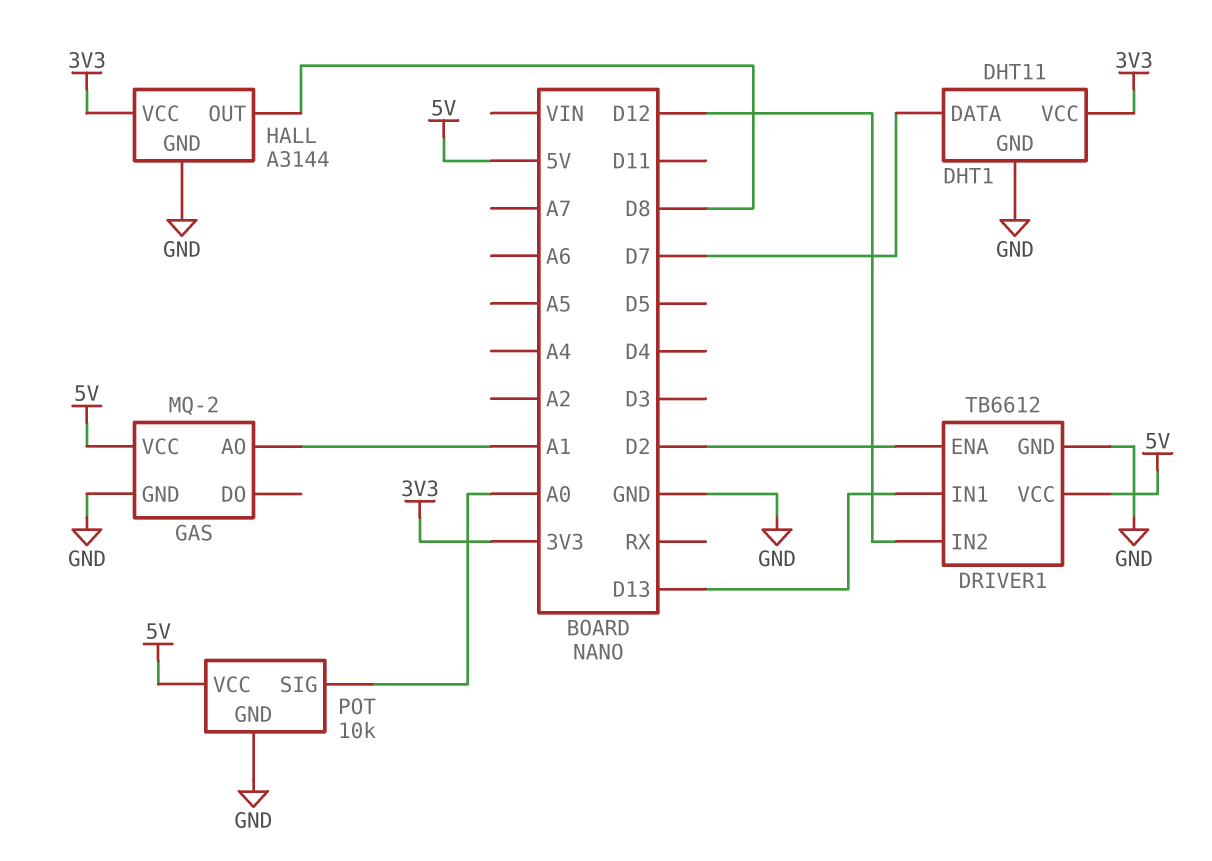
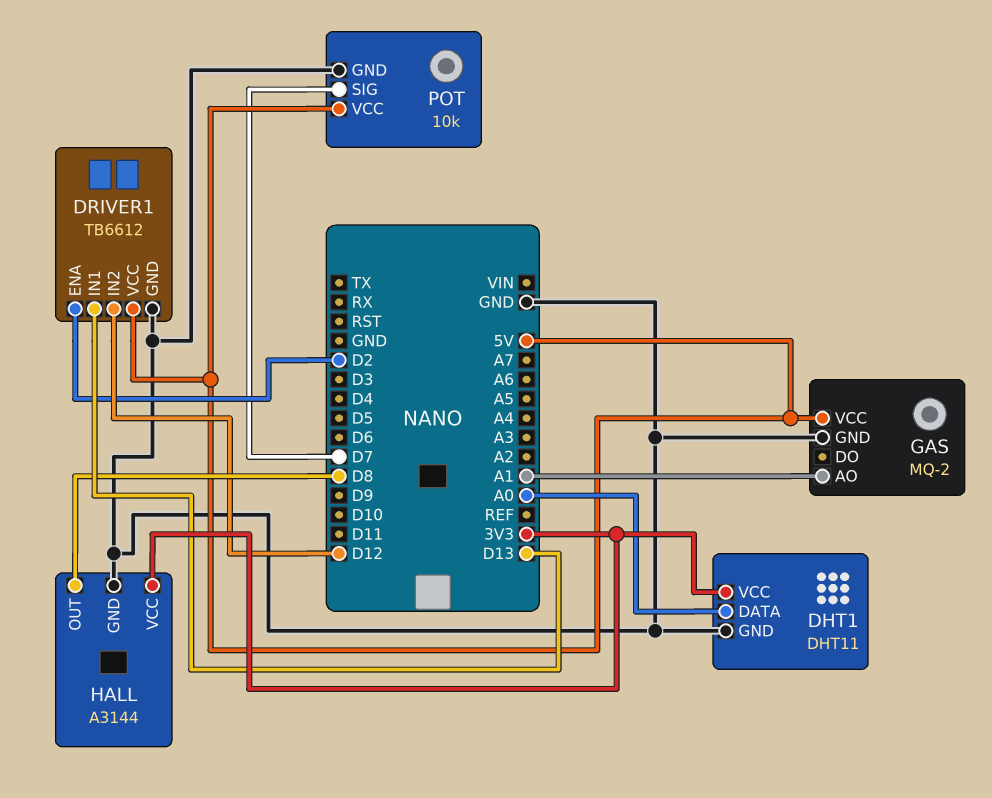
DHT1 pin DATA: D7 -> A0
POT pin SIG: A0 -> D7

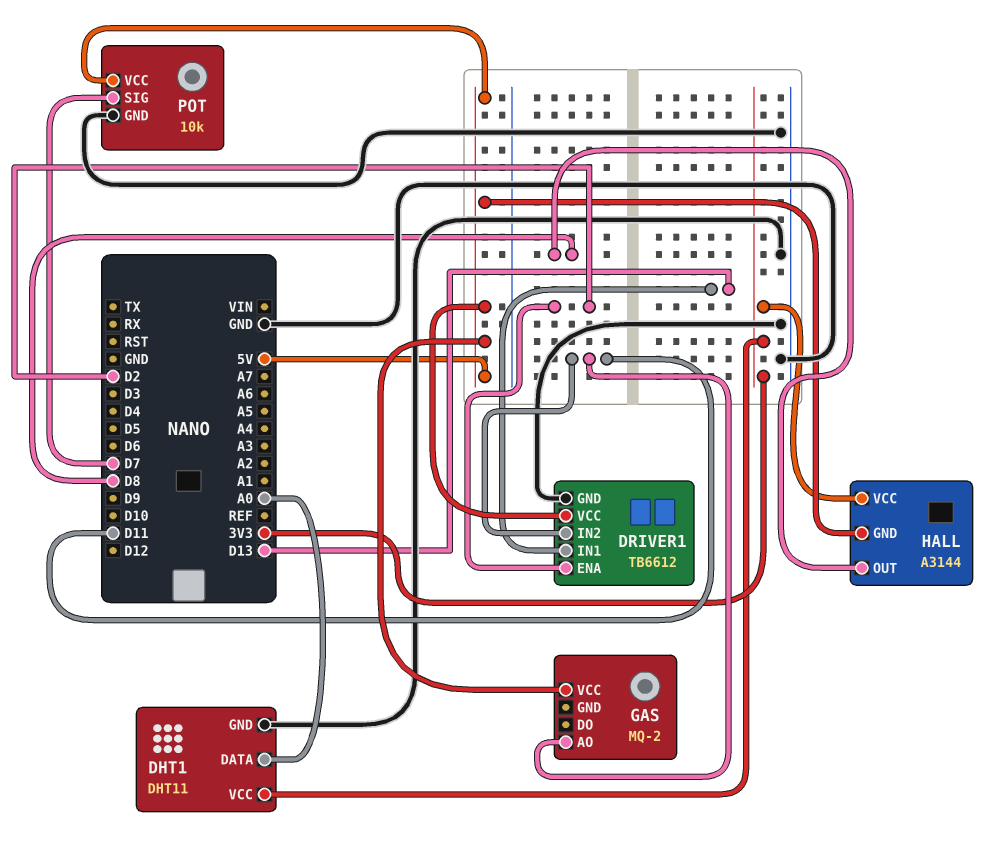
DRIVER1 pin IN2: D12 -> D11
GAS pin AO: A1 -> D11
GAS pin GND: GND -> none
HALL pin GND: GND -> 5V

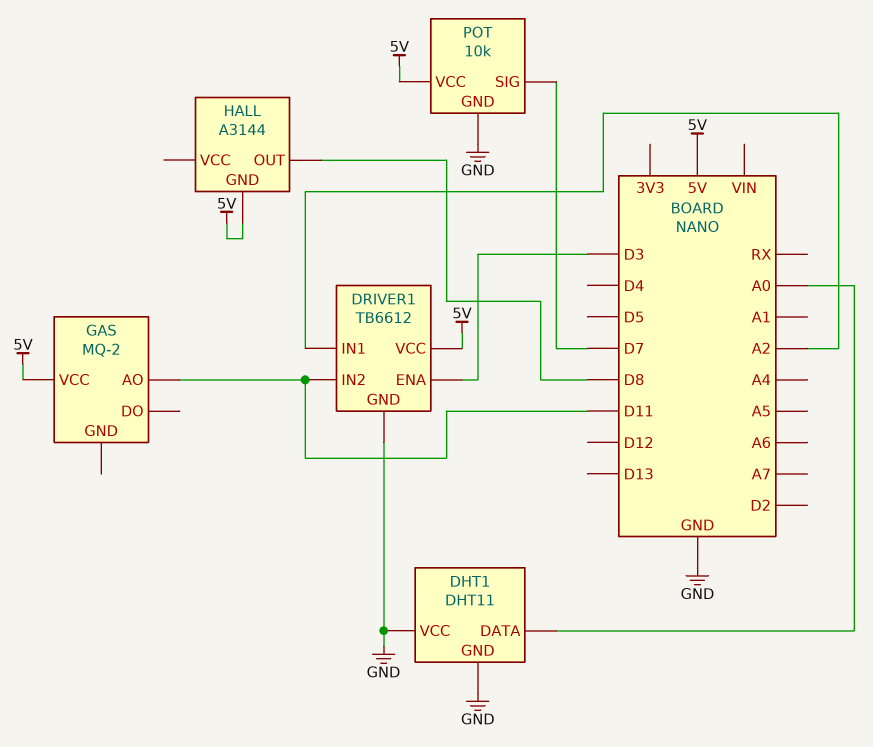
DHT1 pin VCC: 3V3 -> GND
DRIVER1 pin ENA: D2 -> D3
DRIVER1 pin IN1: D13 -> A2
HALL pin VCC: 3V3 -> none

